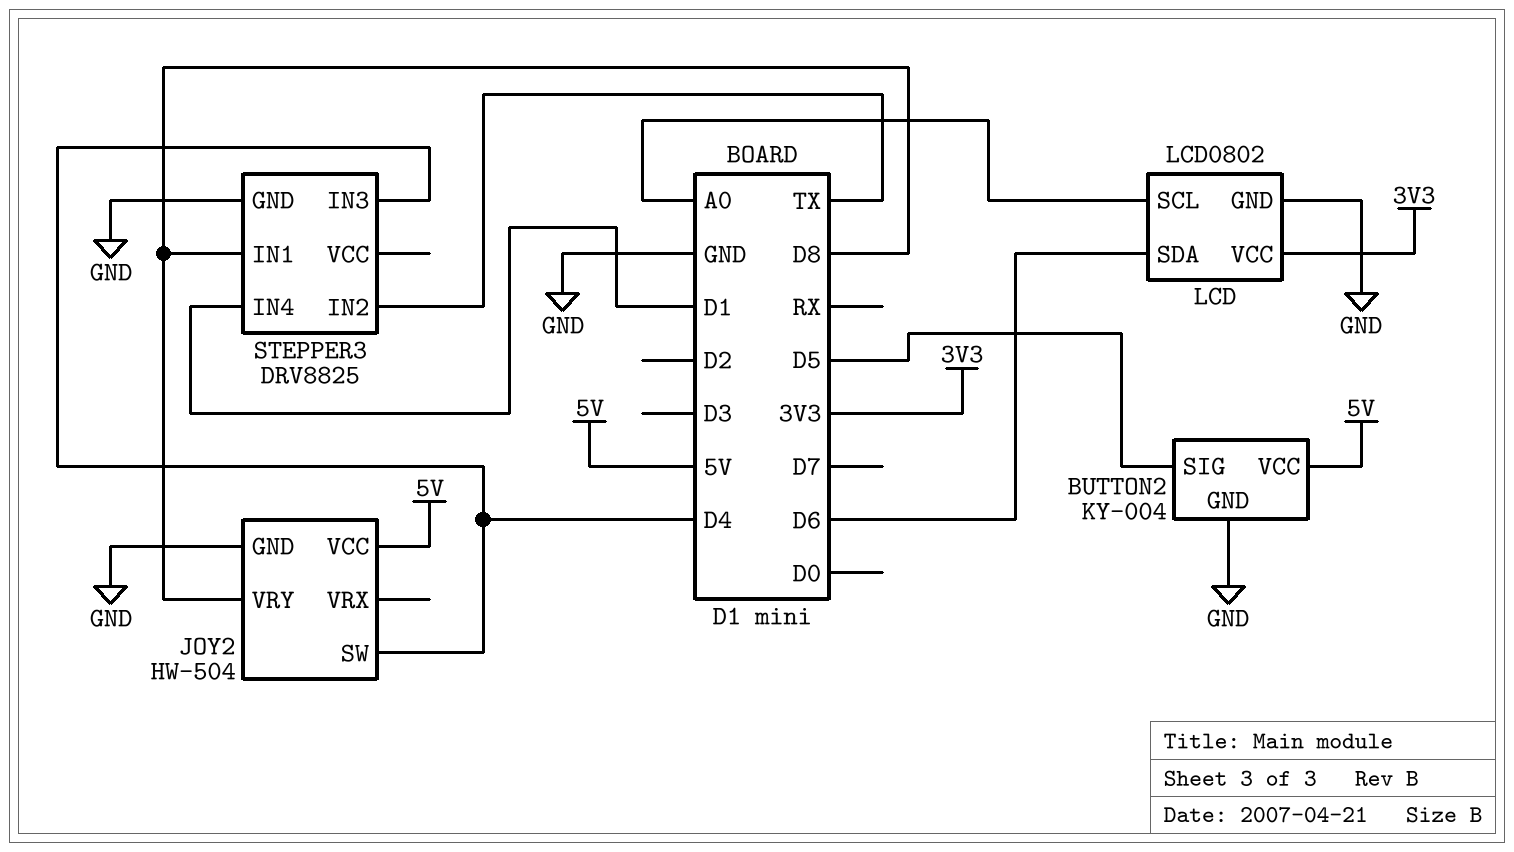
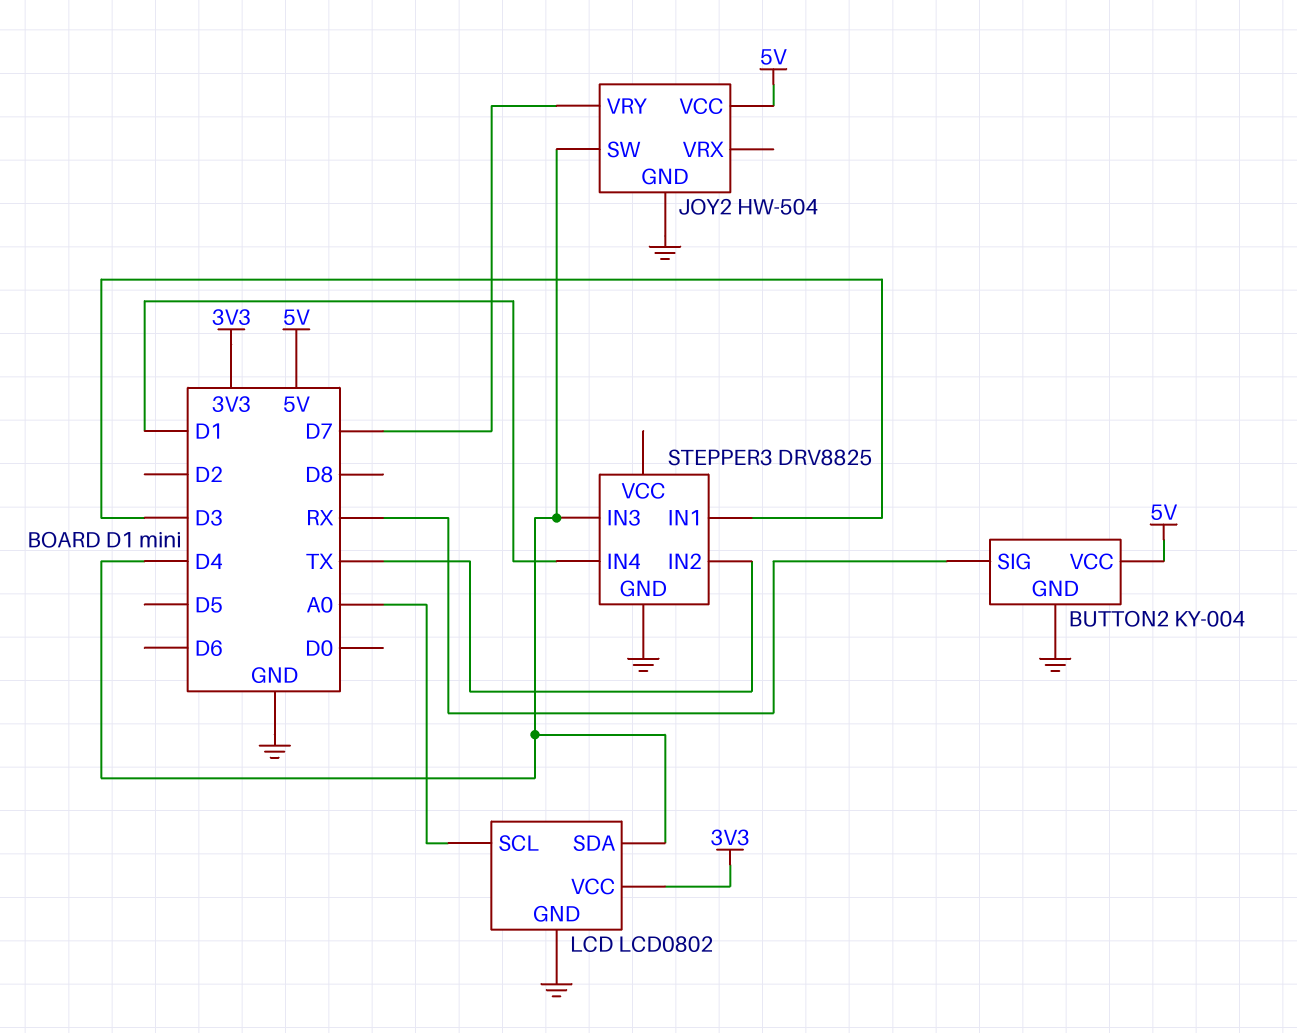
BUTTON2 pin SIG: D5 -> RX
JOY2 pin VRY: D8 -> D7
LCD pin SDA: D6 -> D4
STEPPER3 pin IN1: D8 -> D3

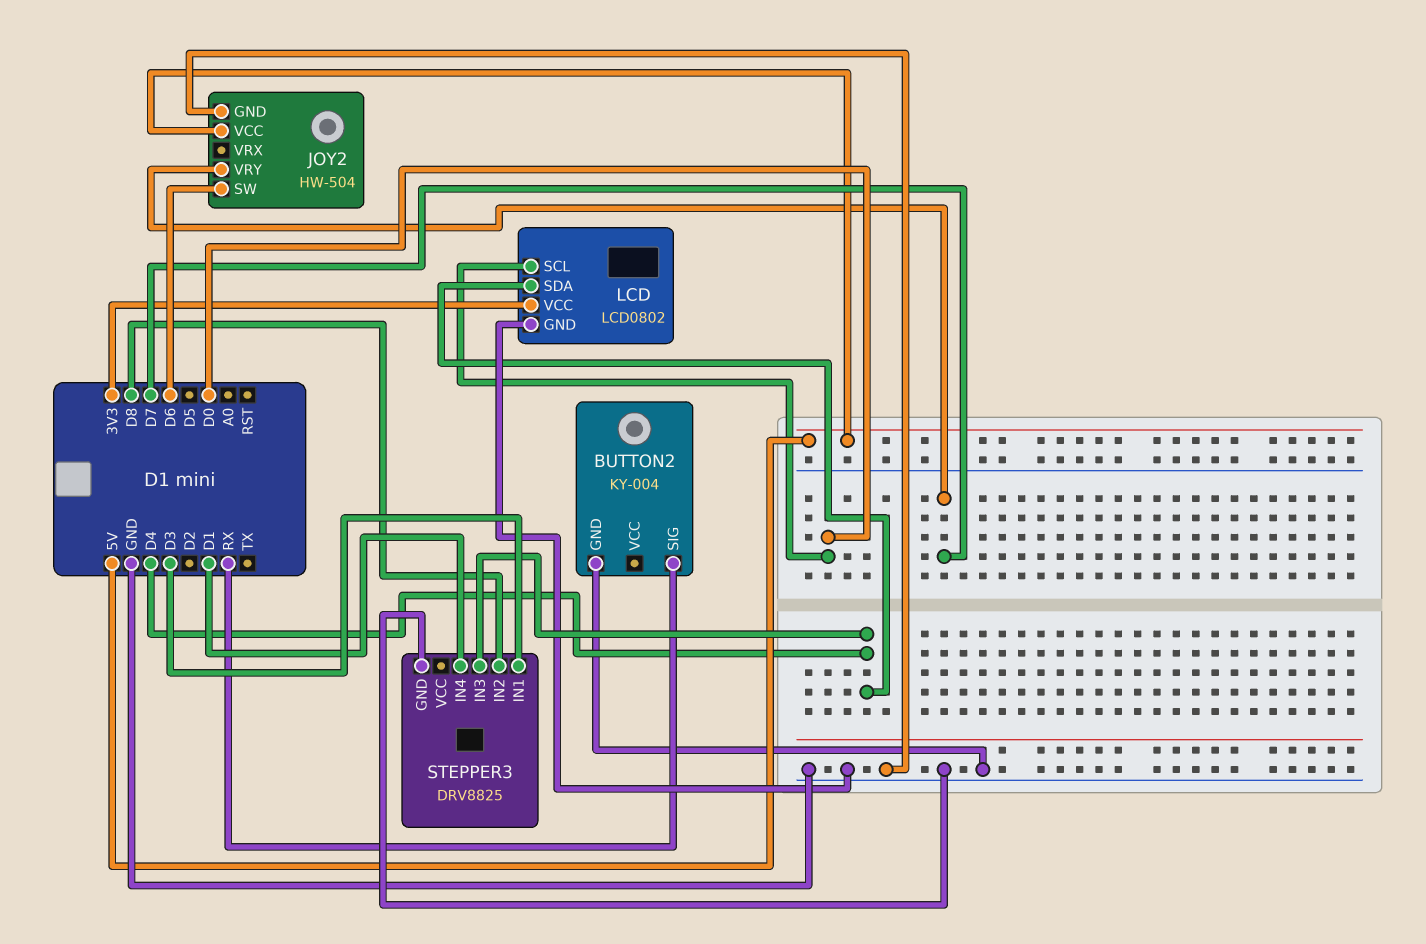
BUTTON2 pin VCC: 5V -> none
JOY2 pin SW: D4 -> D6
LCD pin SCL: A0 -> D0
STEPPER3 pin IN2: TX -> D8

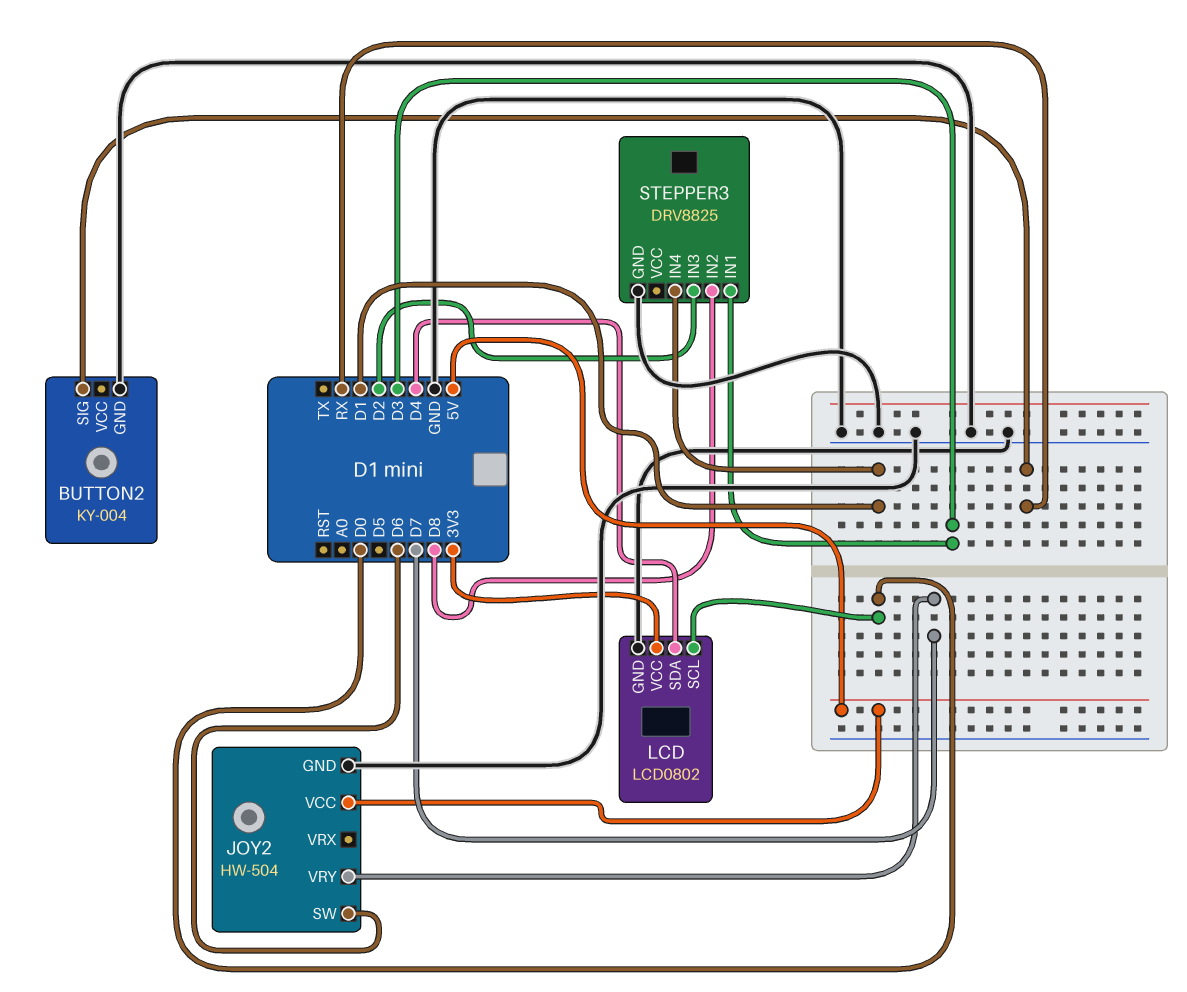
STEPPER3 pin IN3: D4 -> D2

